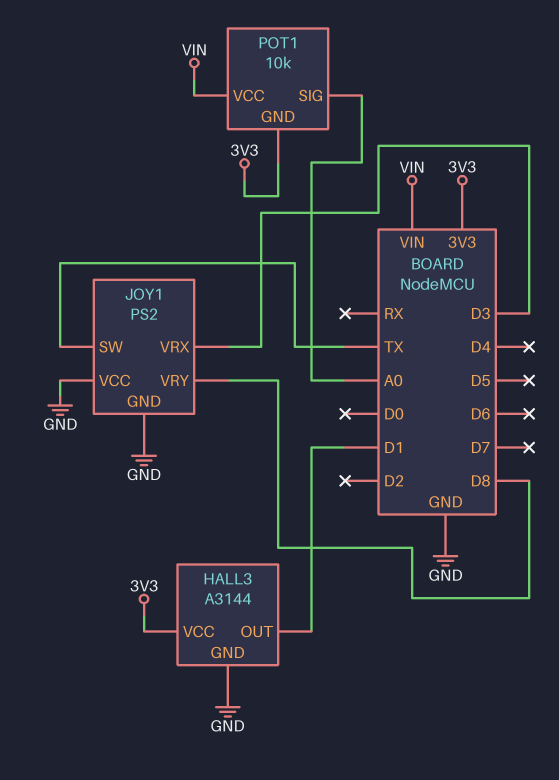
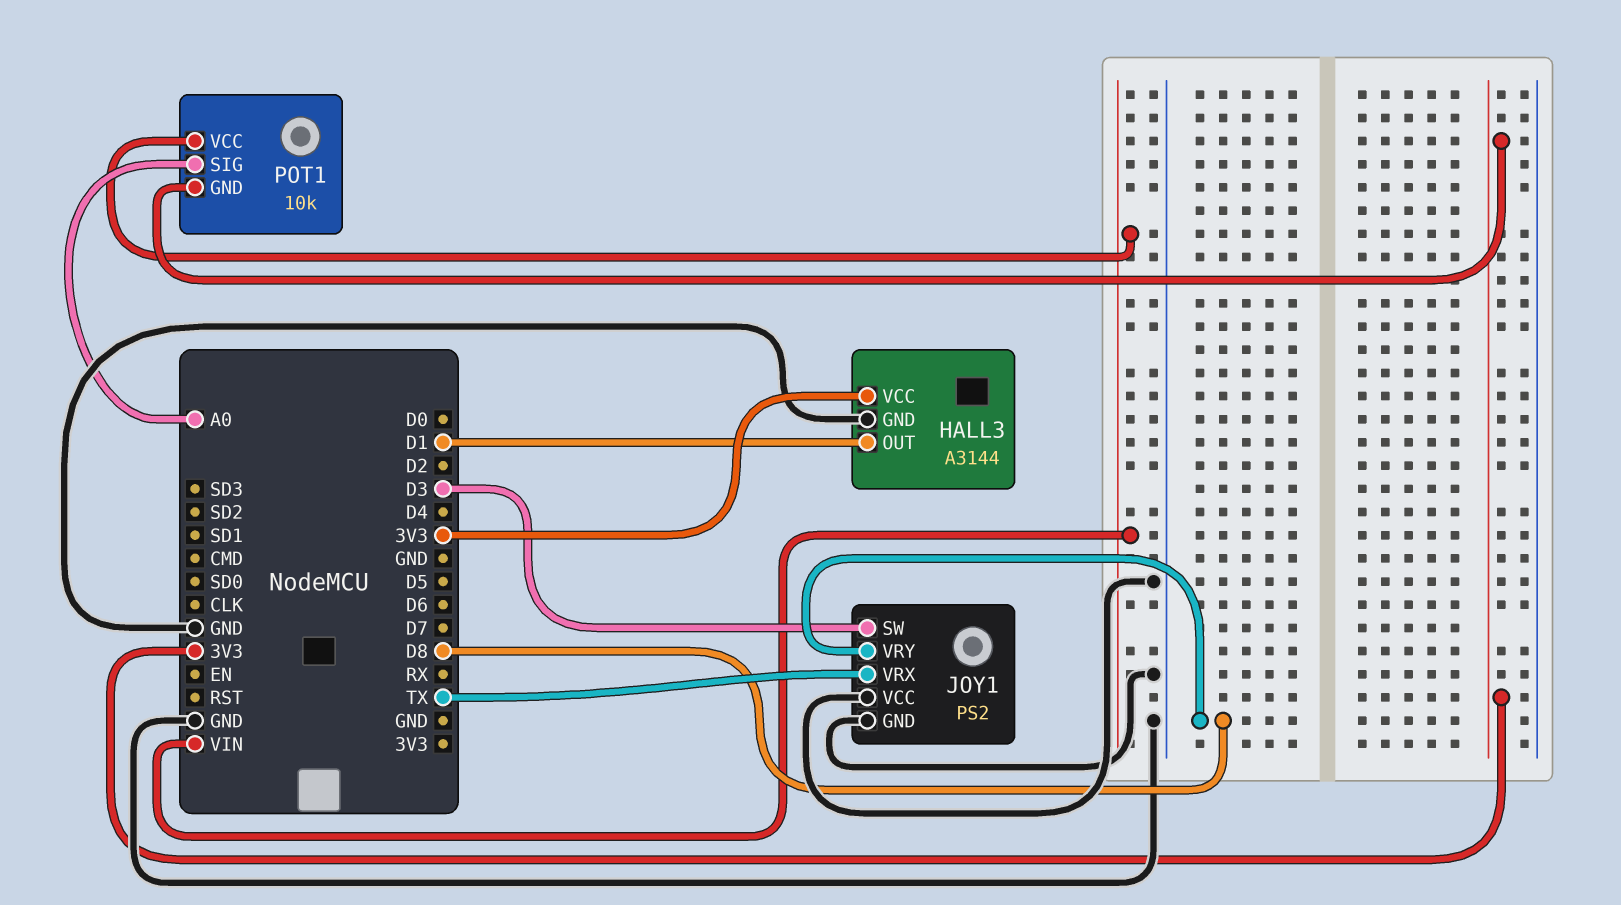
JOY1 pin SW: TX -> D3
JOY1 pin VRX: D3 -> TX

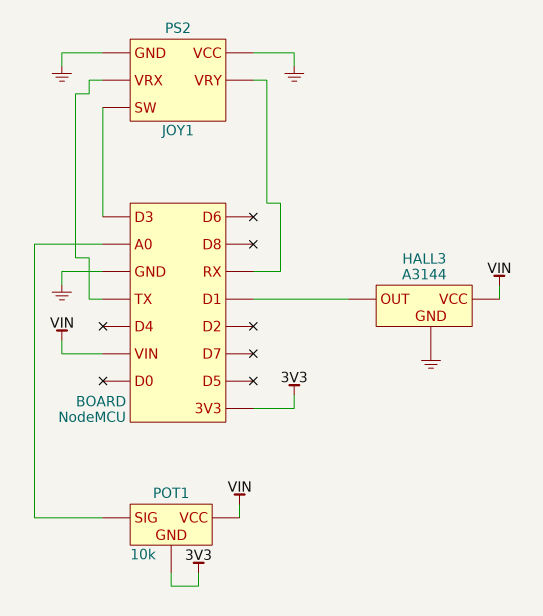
HALL3 pin VCC: 3V3 -> VIN
JOY1 pin VRY: D8 -> RX

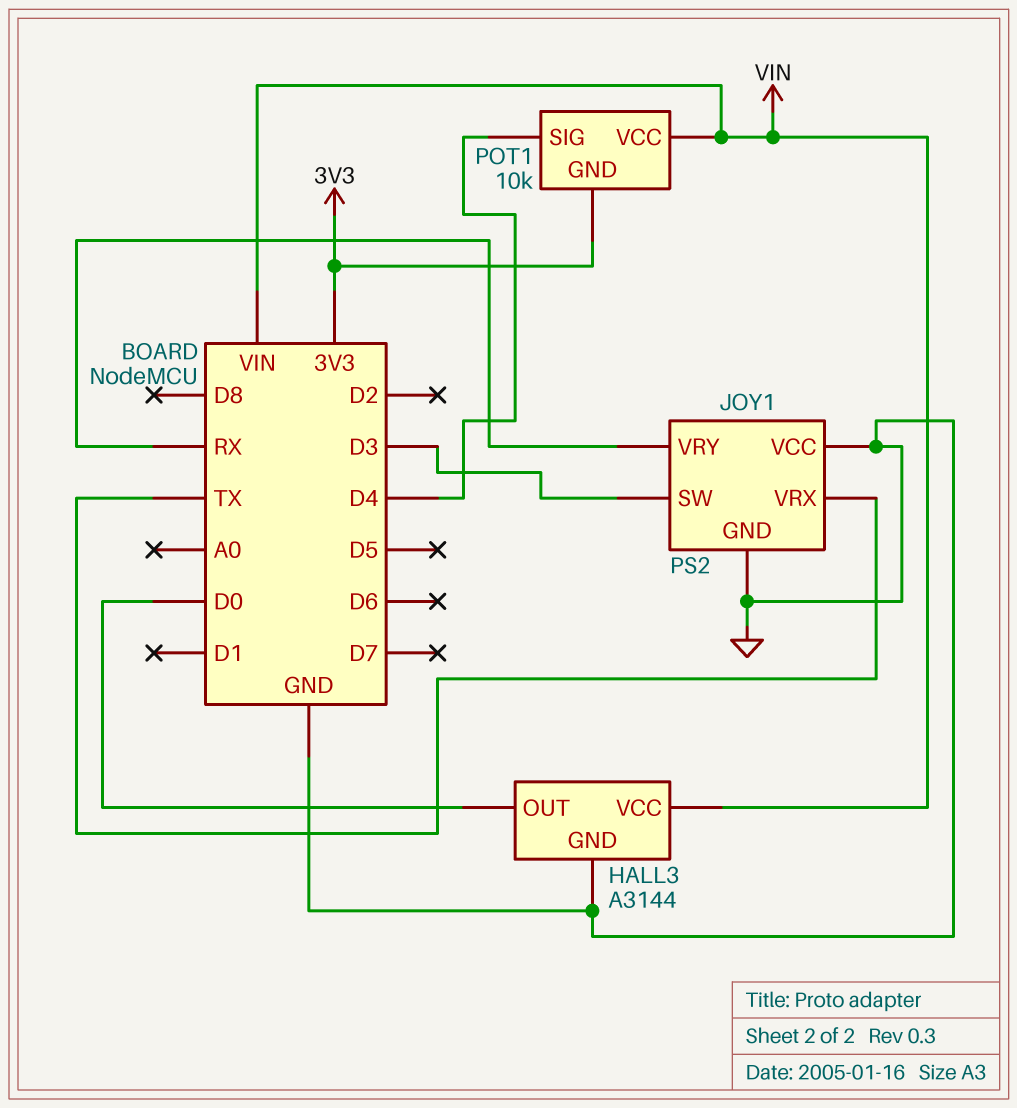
HALL3 pin OUT: D1 -> D0
POT1 pin SIG: A0 -> D4

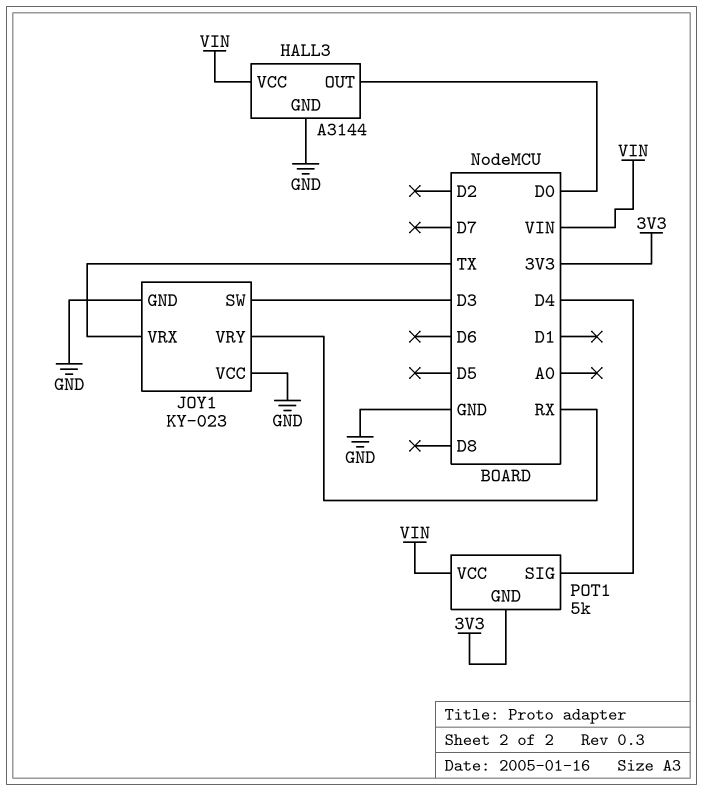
JOY1: PS2 -> KY-023
POT1: 10k -> 5k

